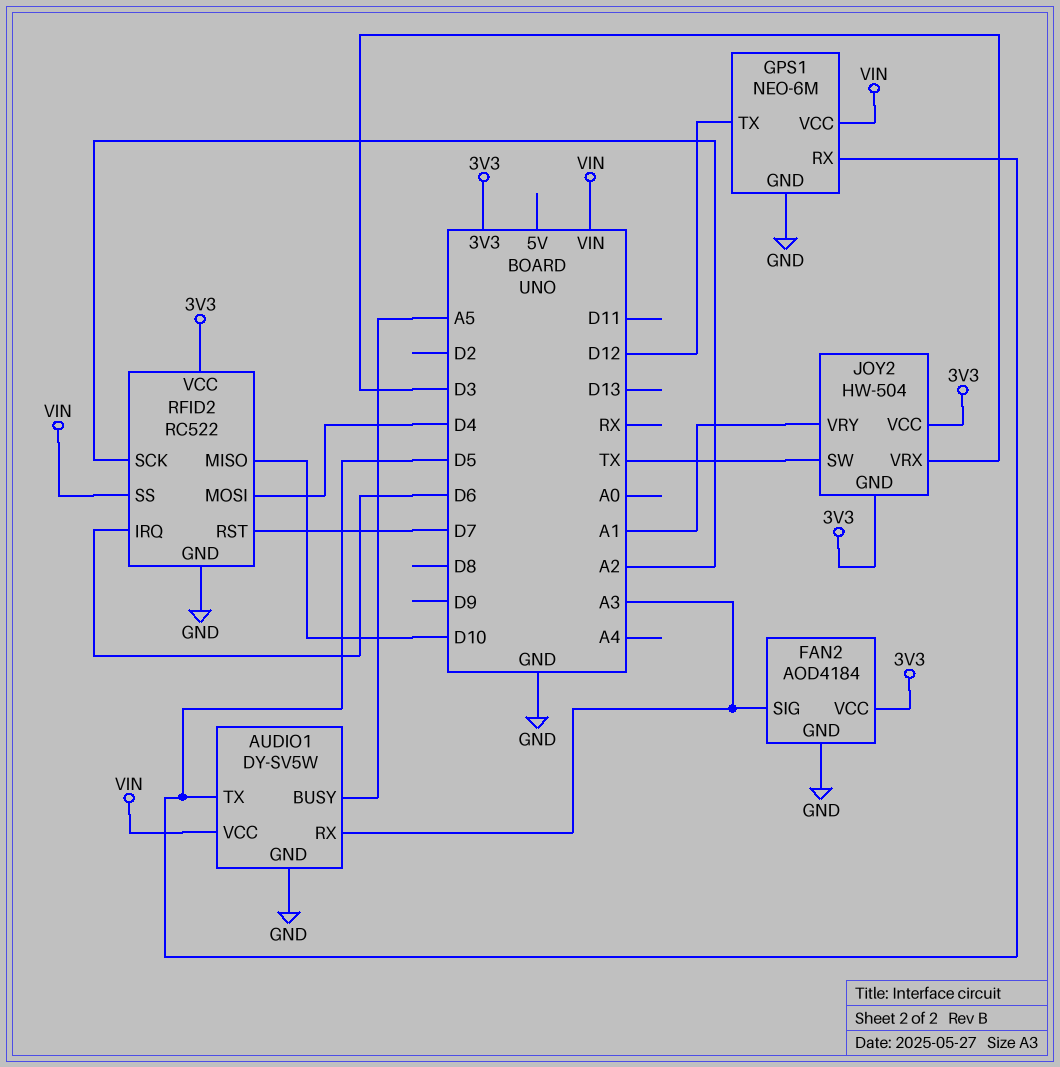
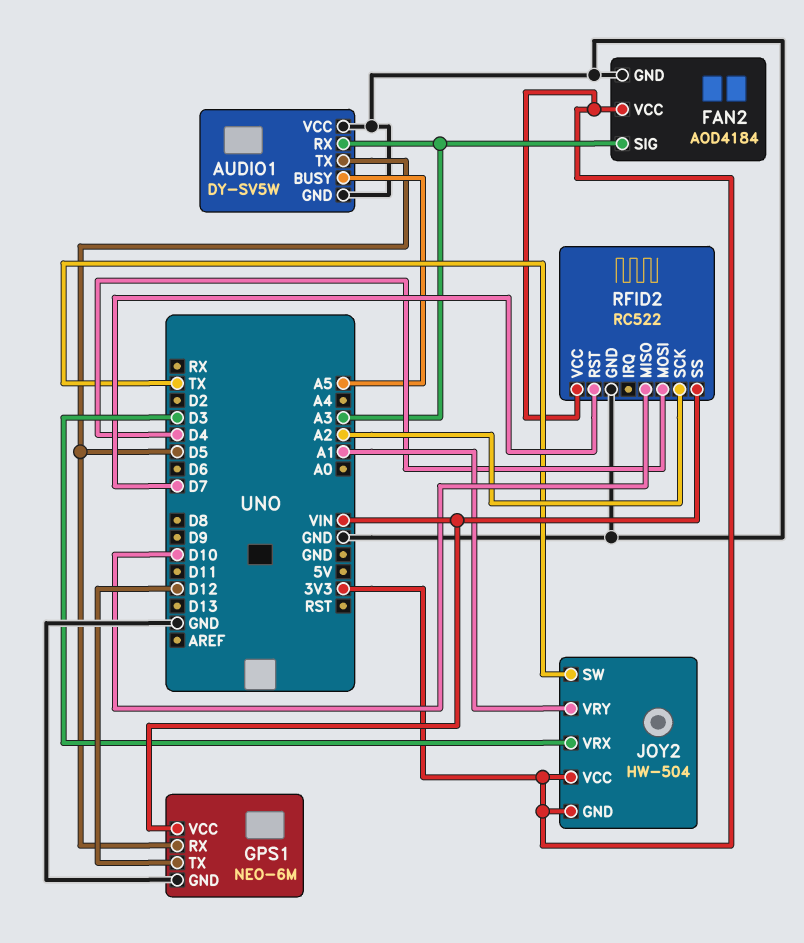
AUDIO1 pin VCC: VIN -> GND
RFID2 pin IRQ: D6 -> none

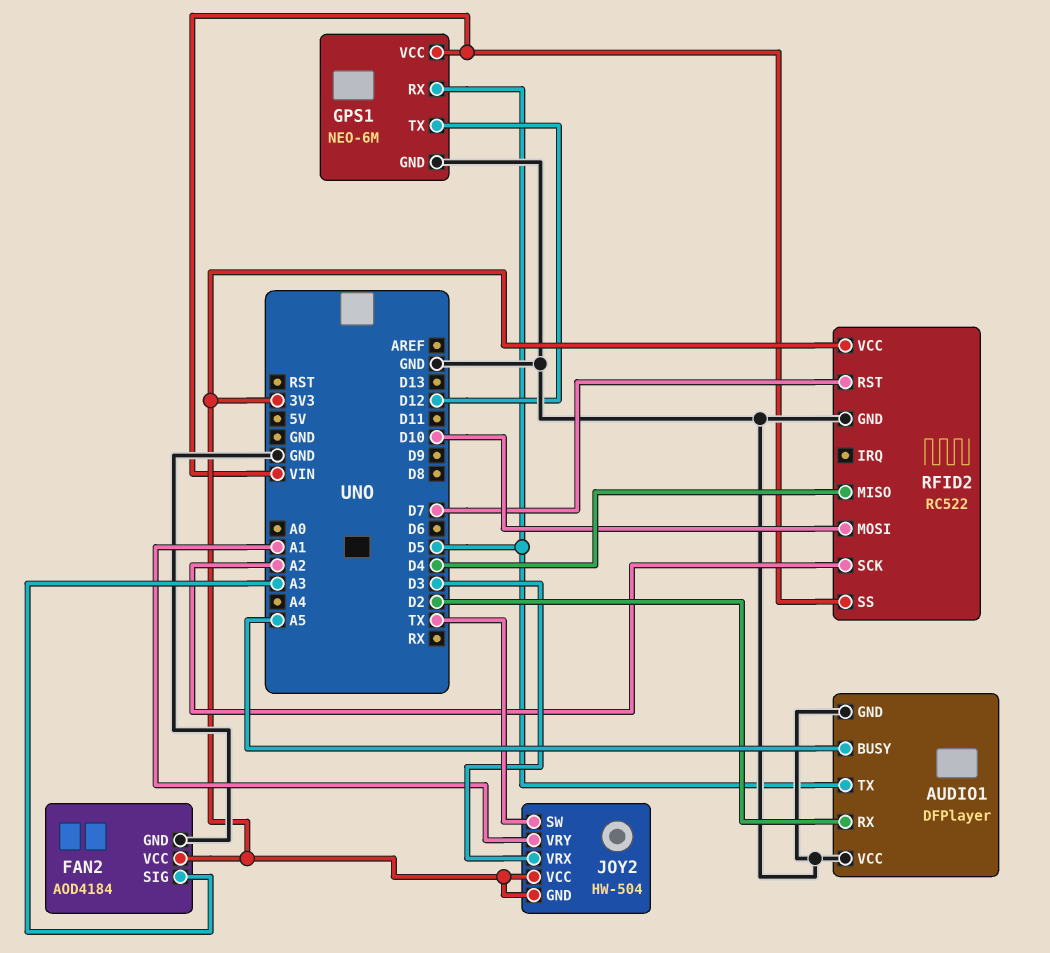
AUDIO1: DY-SV5W -> DFPlayer
AUDIO1 pin RX: A3 -> D2
RFID2 pin MISO: D10 -> D4
RFID2 pin MOSI: D4 -> D10

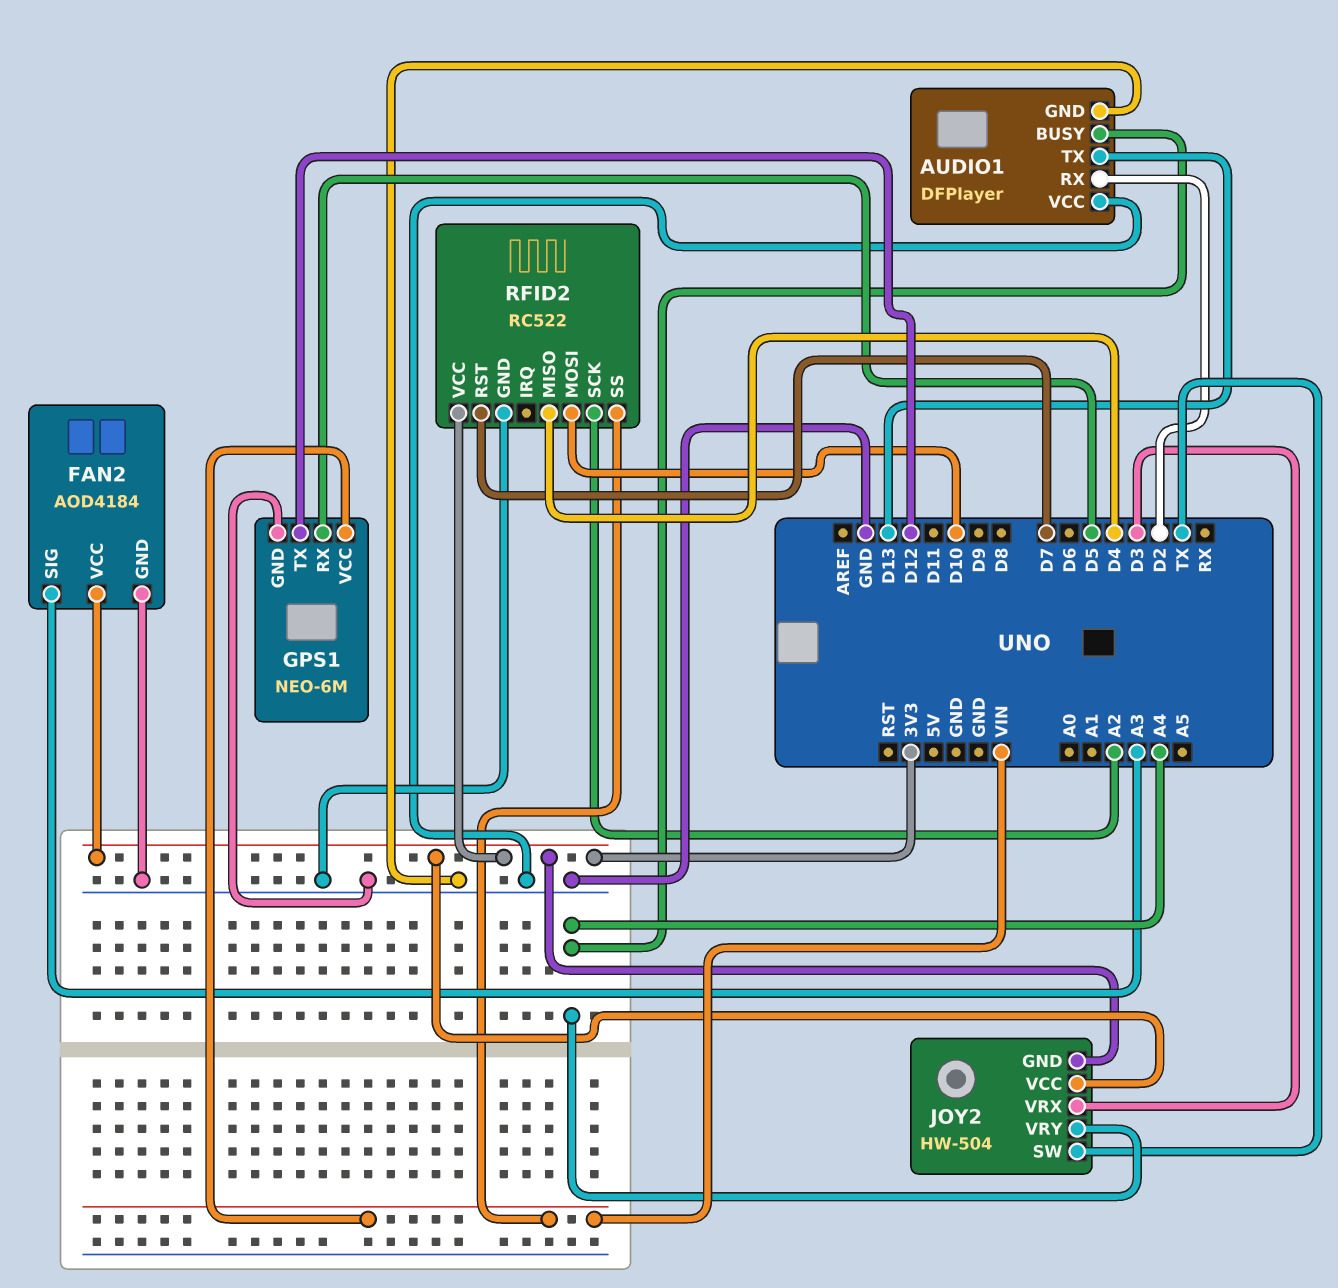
AUDIO1 pin BUSY: A5 -> A4
AUDIO1 pin TX: D5 -> D13
JOY2 pin VRY: A1 -> A4

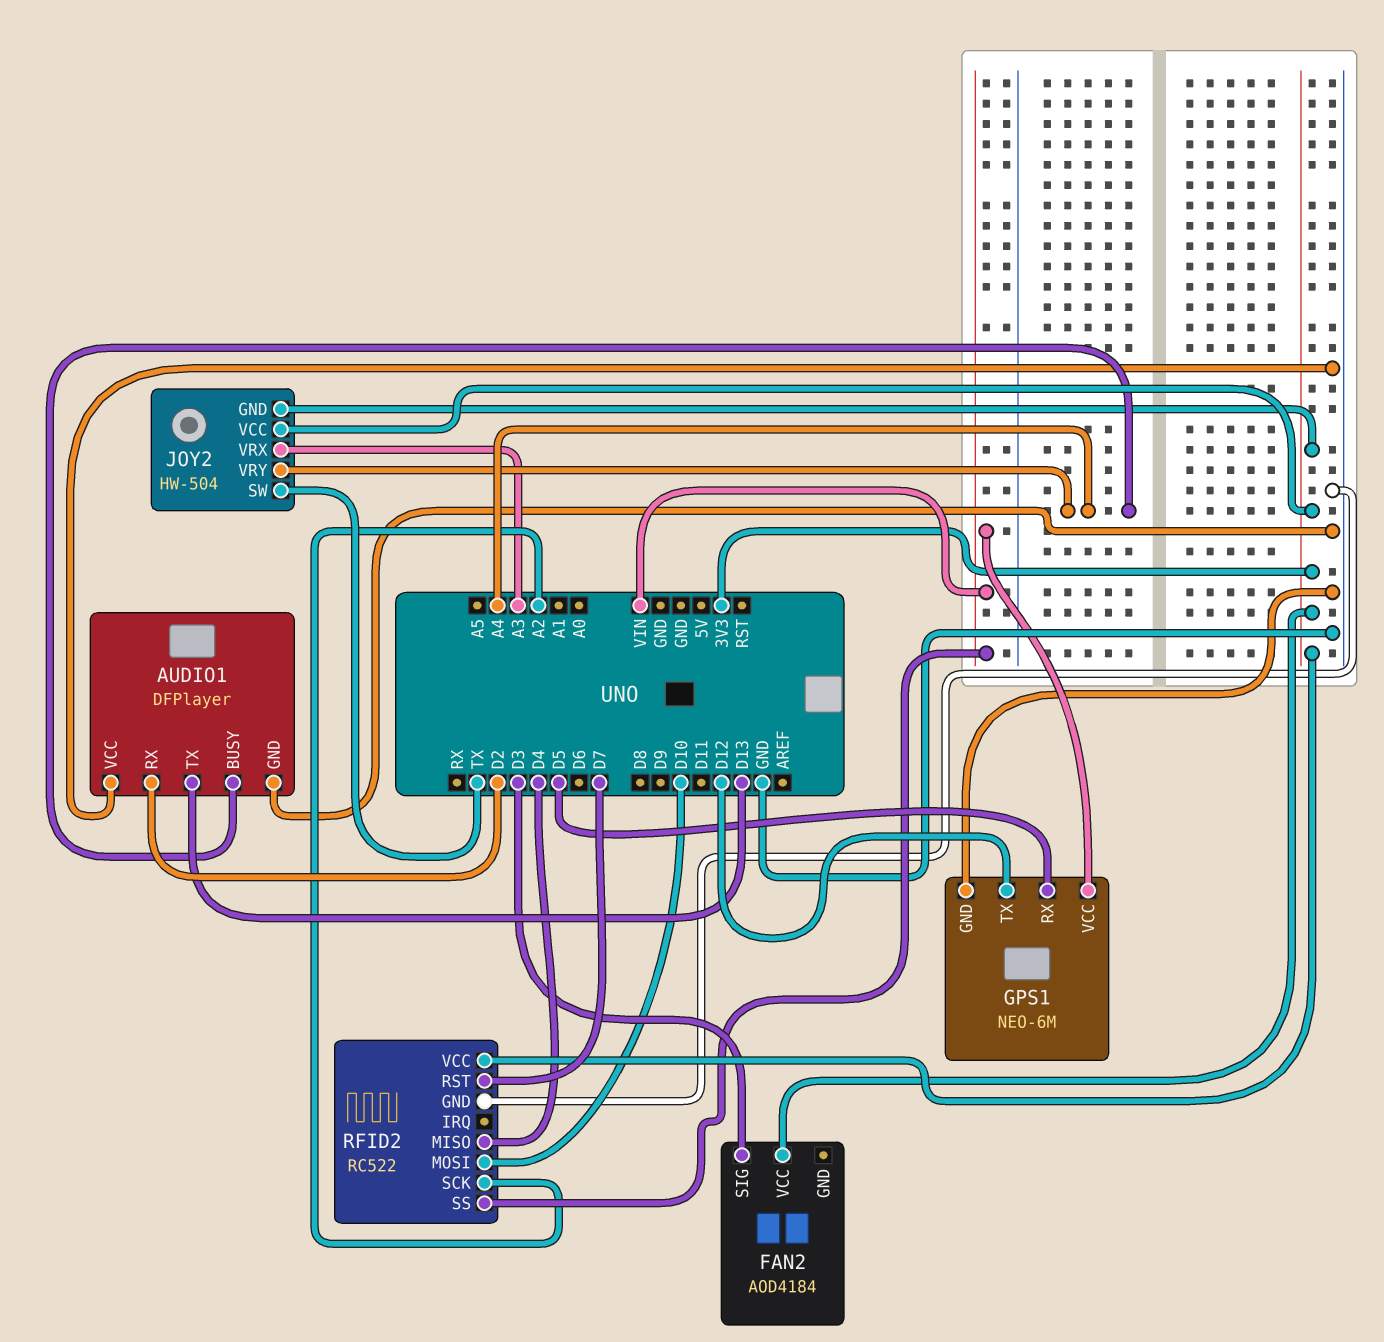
FAN2 pin GND: GND -> none
FAN2 pin SIG: A3 -> D3
JOY2 pin VRX: D3 -> A3

